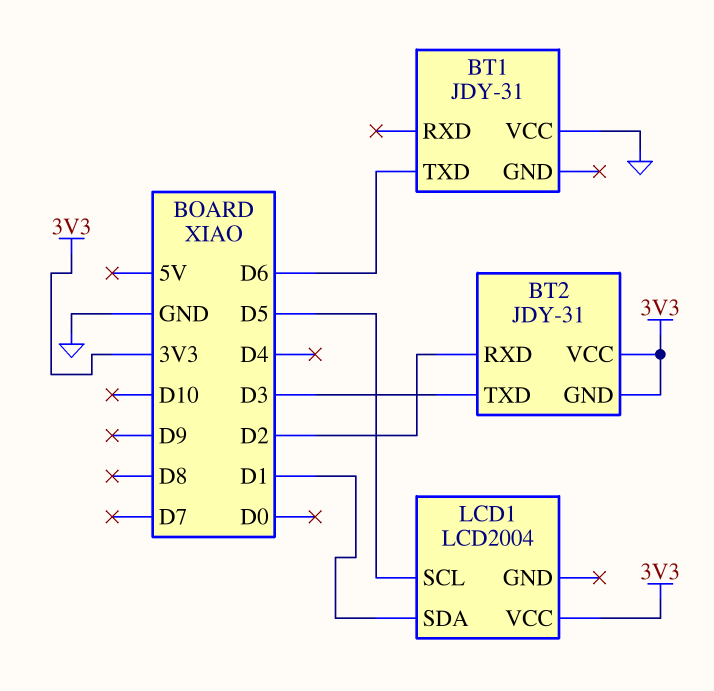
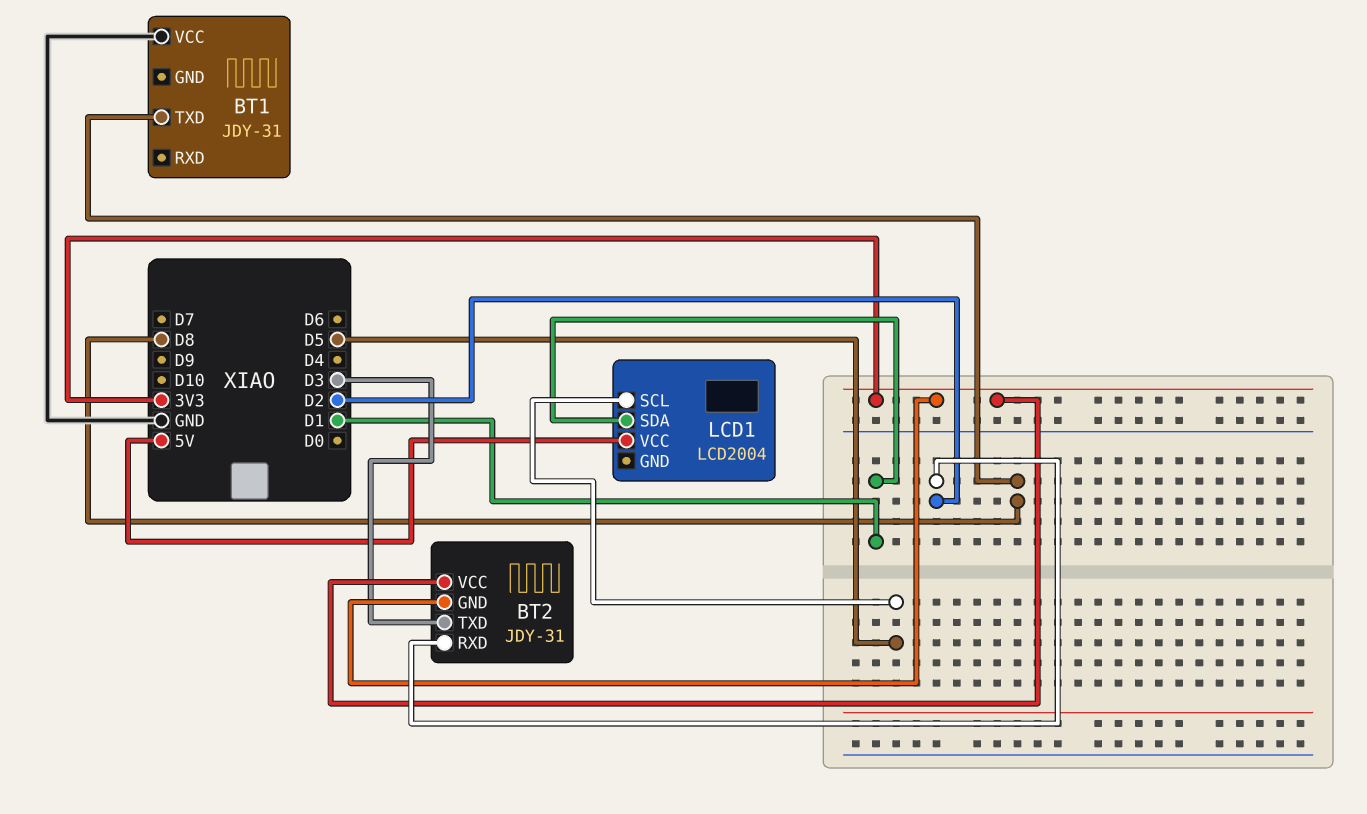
BT1 pin TXD: D6 -> D8
LCD1 pin VCC: 3V3 -> 5V

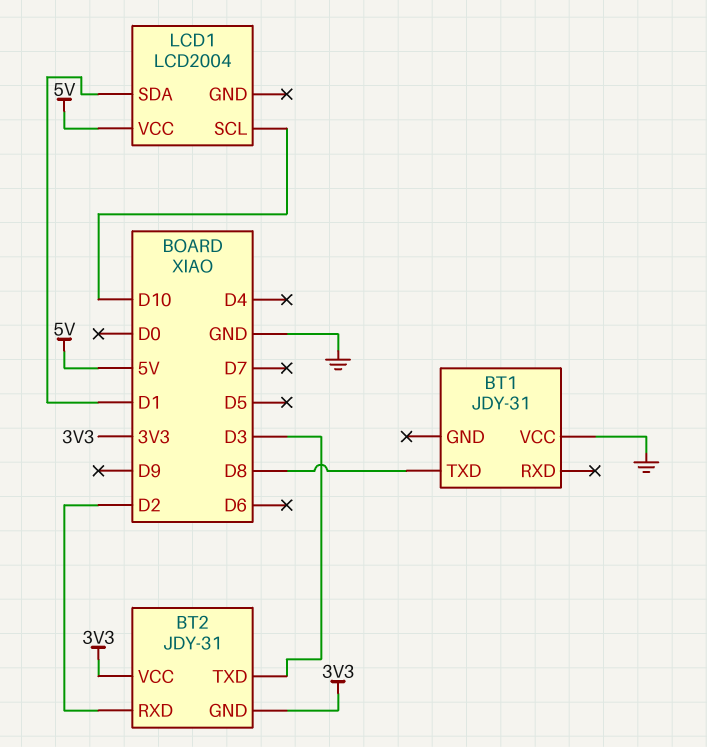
LCD1 pin SCL: D5 -> D10

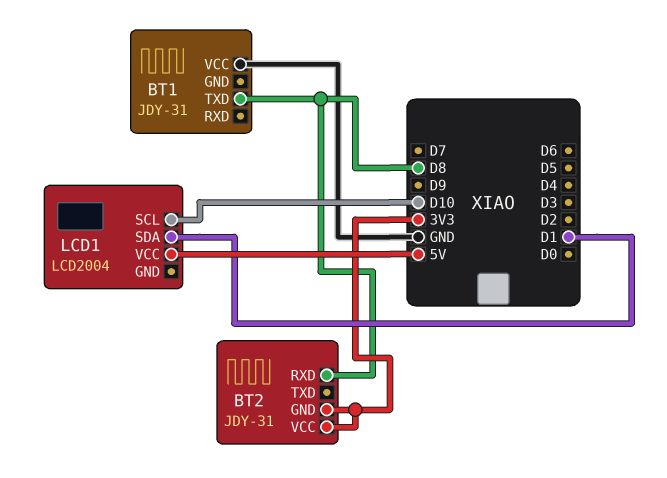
BT2 pin RXD: D2 -> D8
BT2 pin TXD: D3 -> none

